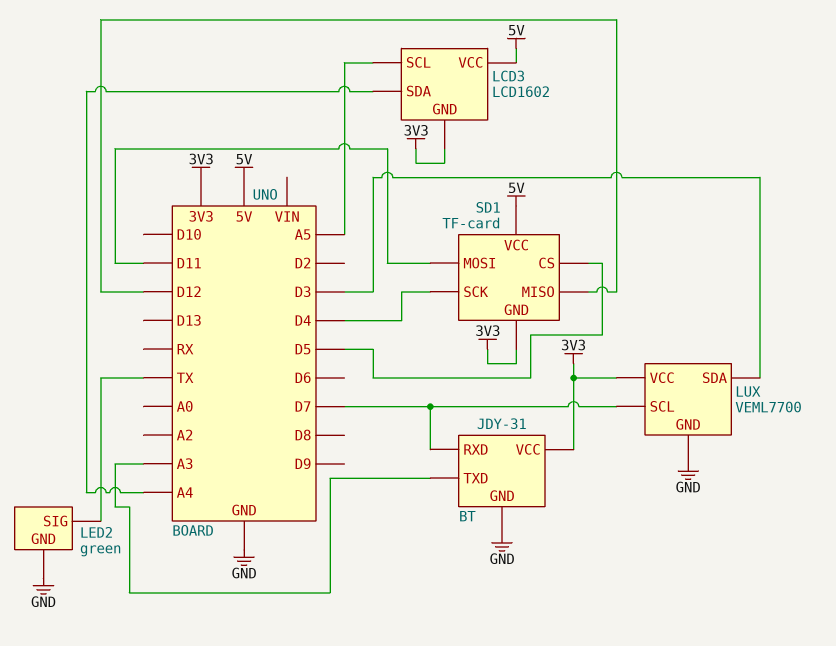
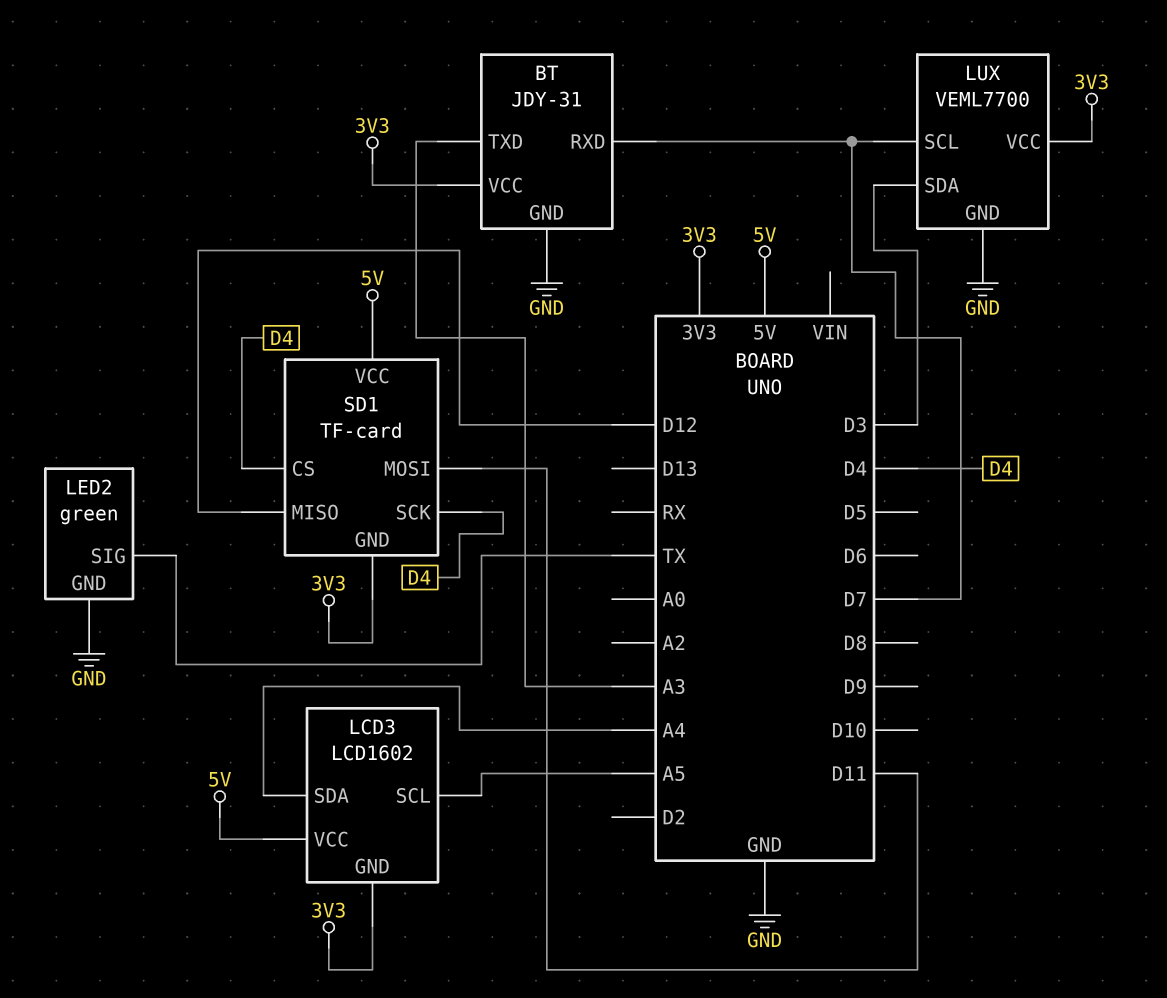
SD1 pin CS: D5 -> D4

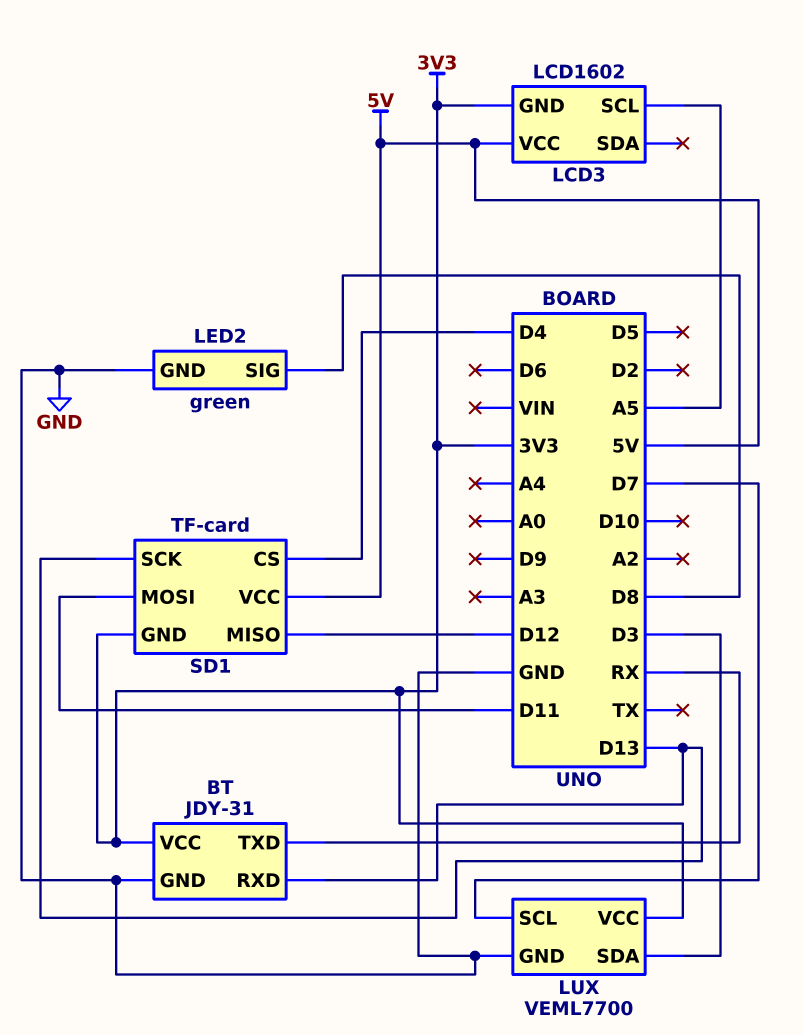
BT pin RXD: D7 -> D13
BT pin TXD: A3 -> RX
LCD3 pin SDA: A4 -> none
LED2 pin SIG: TX -> D8
SD1 pin SCK: D4 -> D13

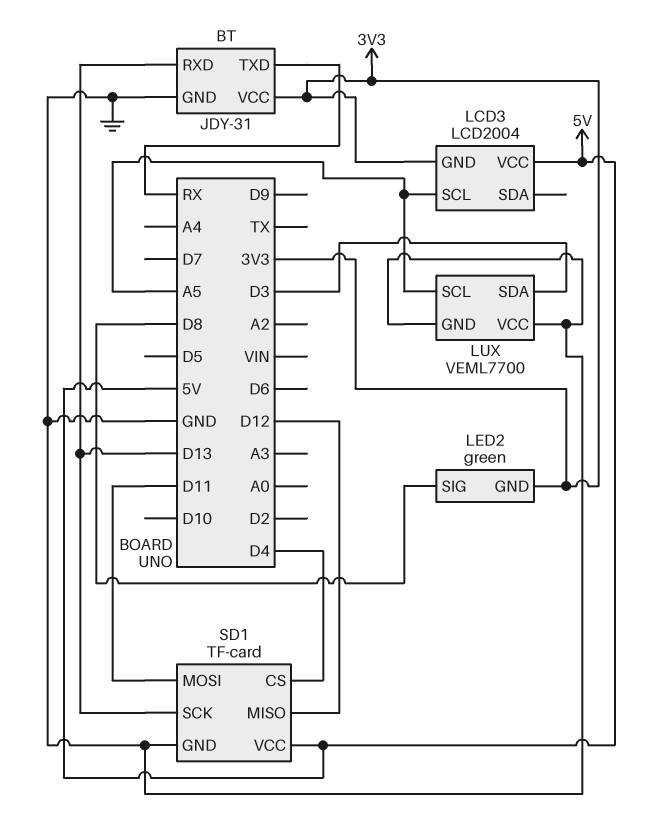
LCD3: LCD1602 -> LCD2004
LED2 pin GND: GND -> 3V3
LUX pin SCL: D7 -> A5
LUX pin VCC: 3V3 -> GND
SD1 pin GND: 3V3 -> GND

